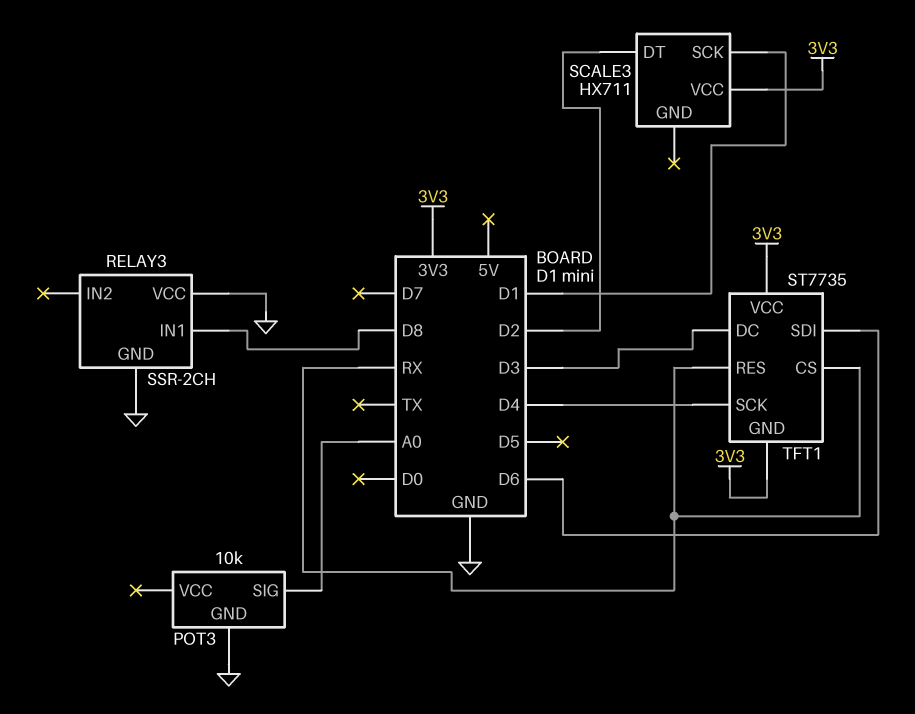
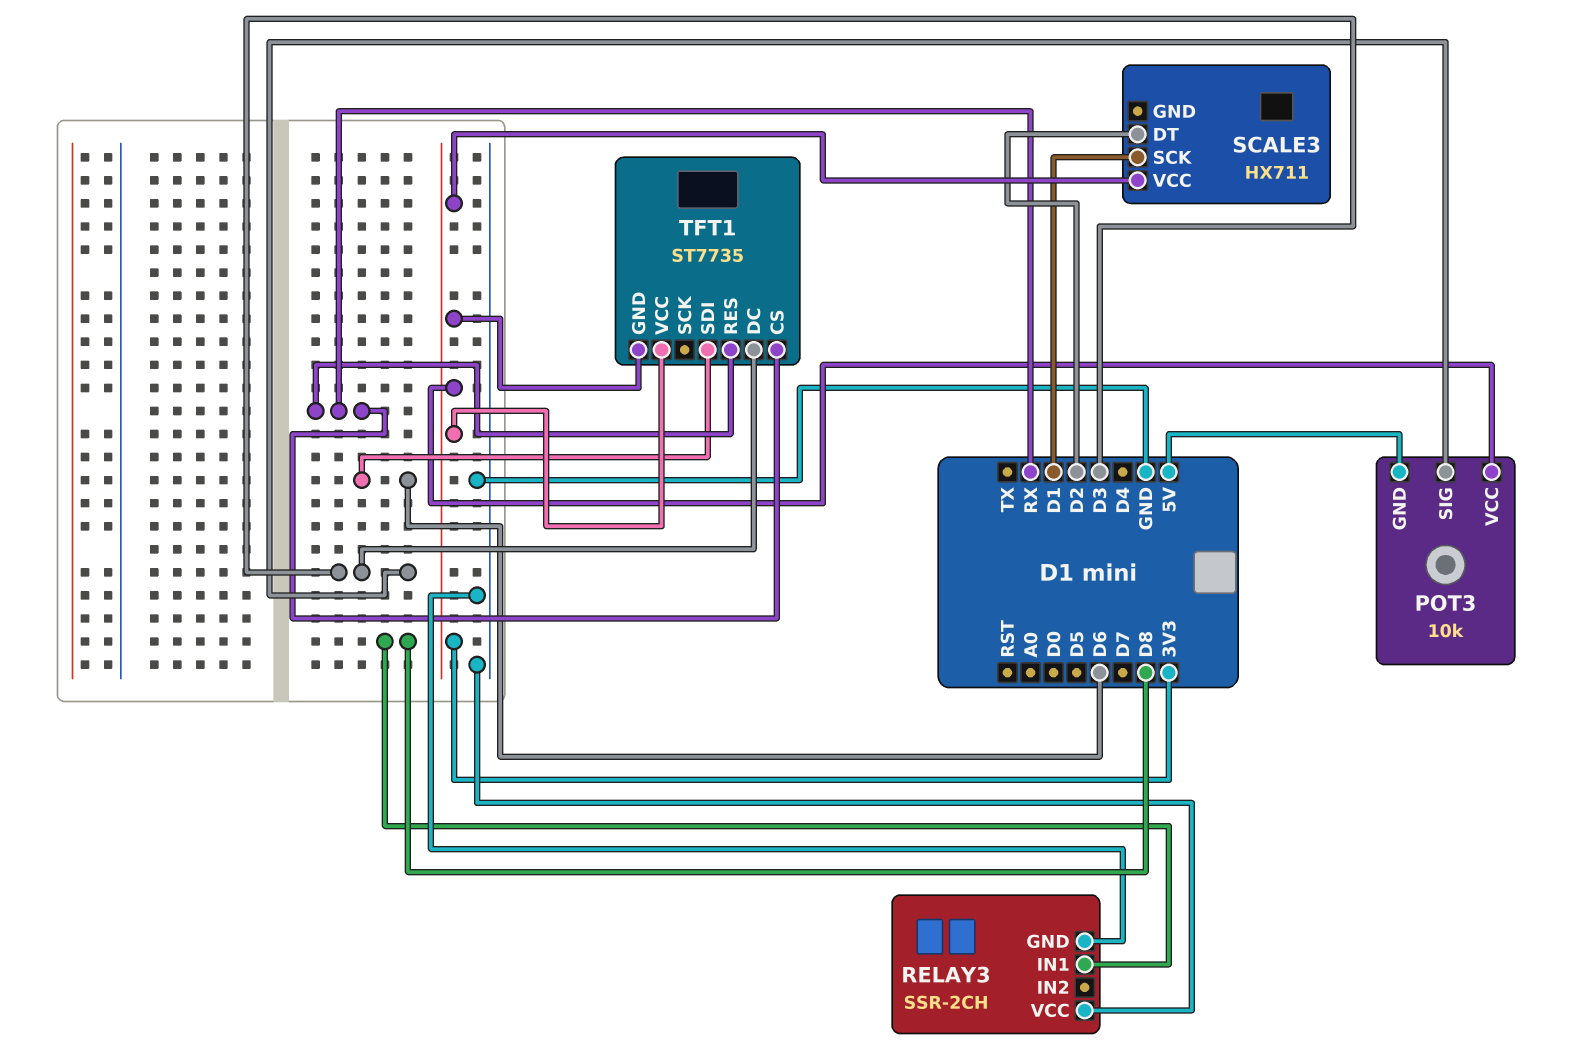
POT3 pin GND: GND -> 5V
POT3 pin SIG: A0 -> D3
POT3 pin VCC: none -> 3V3
TFT1 pin SCK: D4 -> none

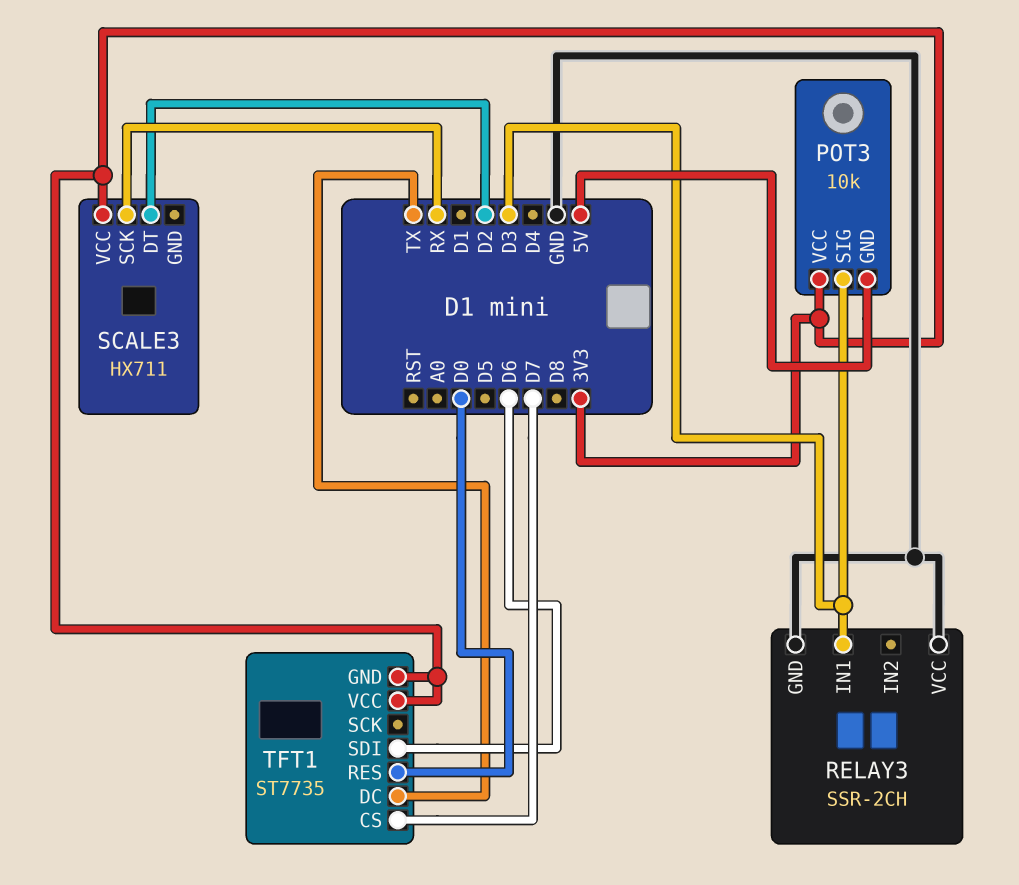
RELAY3 pin IN1: D8 -> D3
SCALE3 pin SCK: D1 -> RX
TFT1 pin CS: RX -> D7
TFT1 pin DC: D3 -> TX
TFT1 pin RES: RX -> D0

